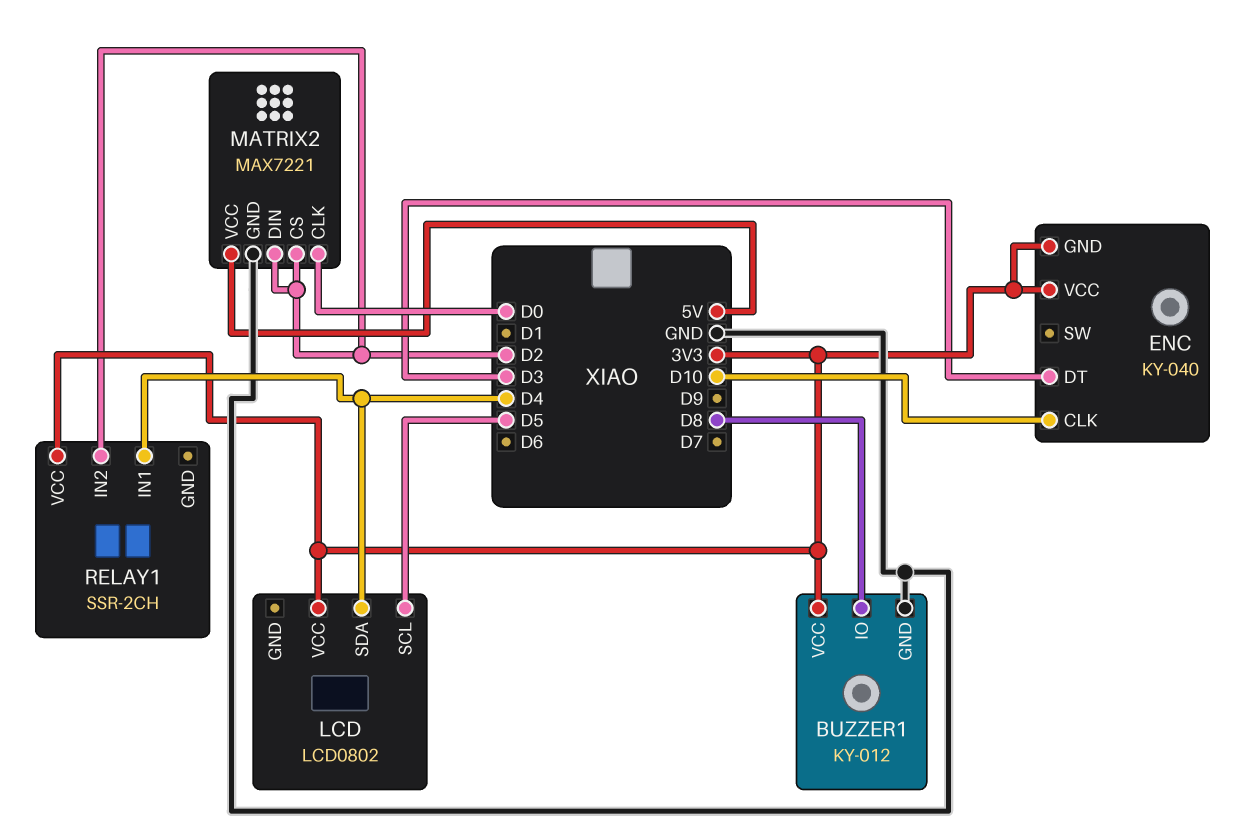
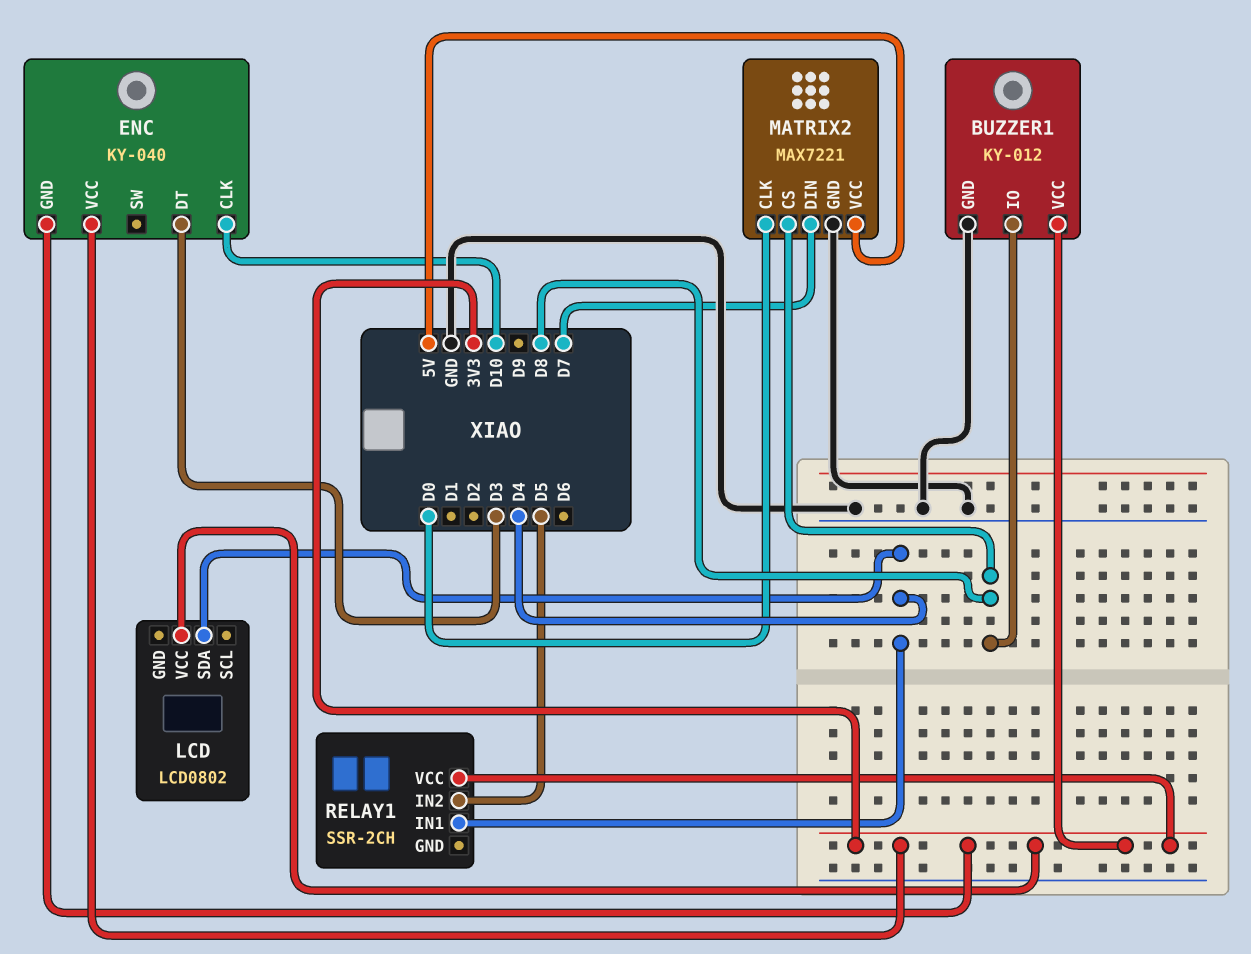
LCD pin SCL: D5 -> none
MATRIX2 pin CS: D2 -> D8
MATRIX2 pin DIN: D2 -> D7
RELAY1 pin IN2: D2 -> D5

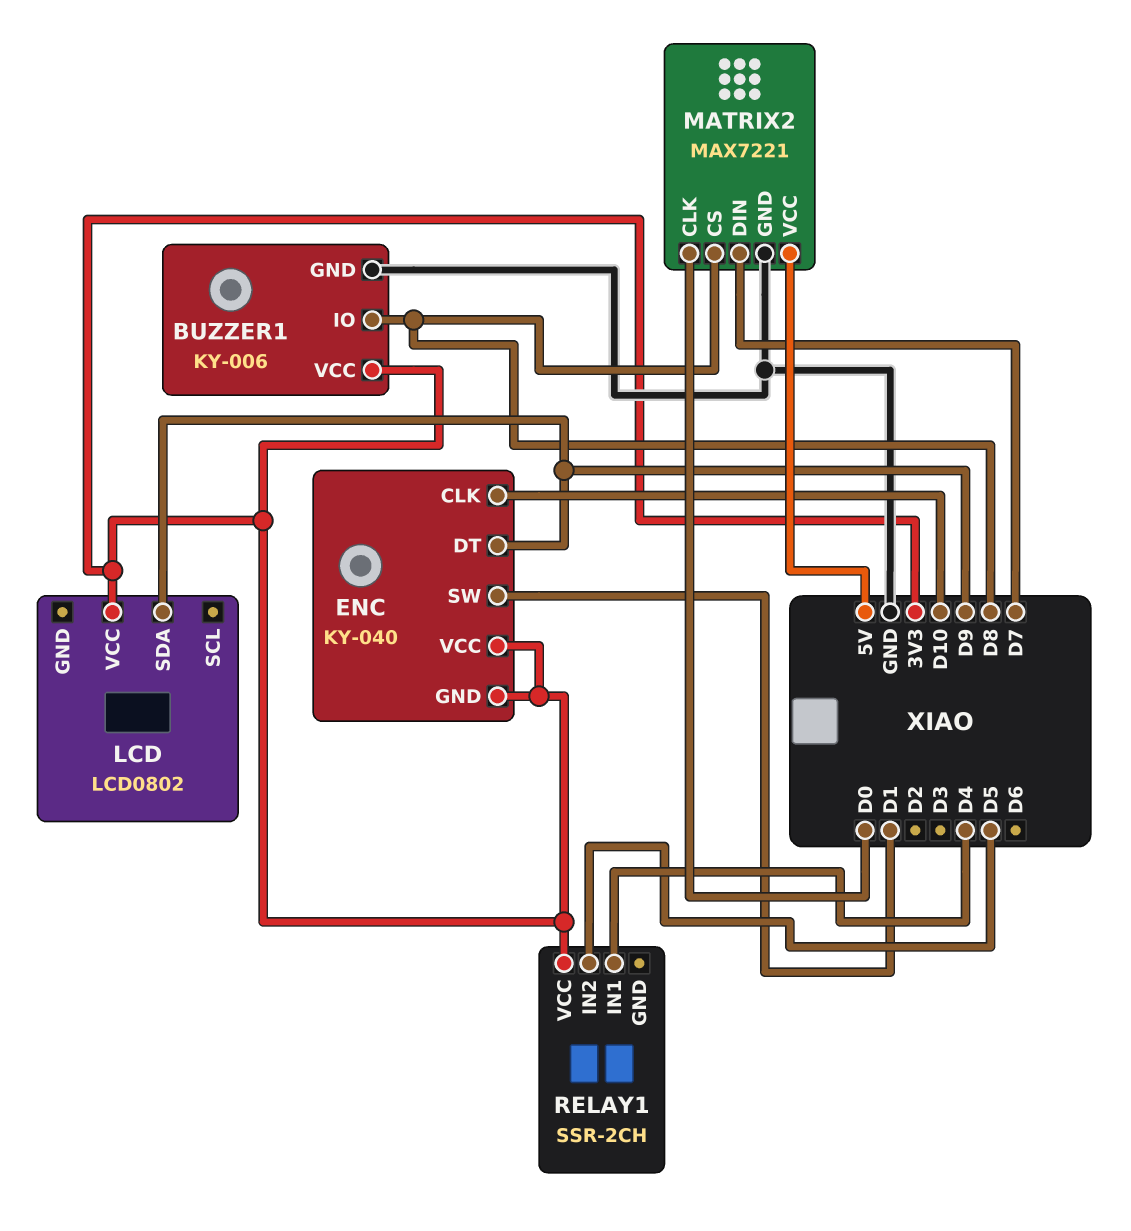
BUZZER1: KY-012 -> KY-006
ENC pin DT: D3 -> D9
ENC pin SW: none -> D1
LCD pin SDA: D4 -> D9

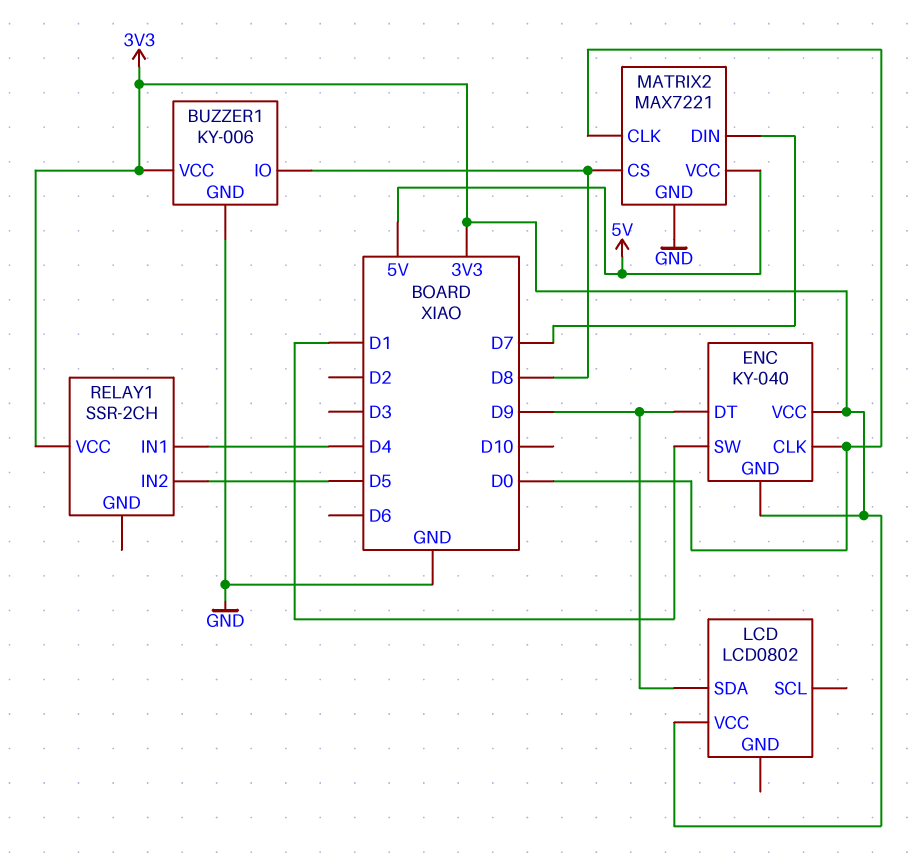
ENC pin CLK: D10 -> D0

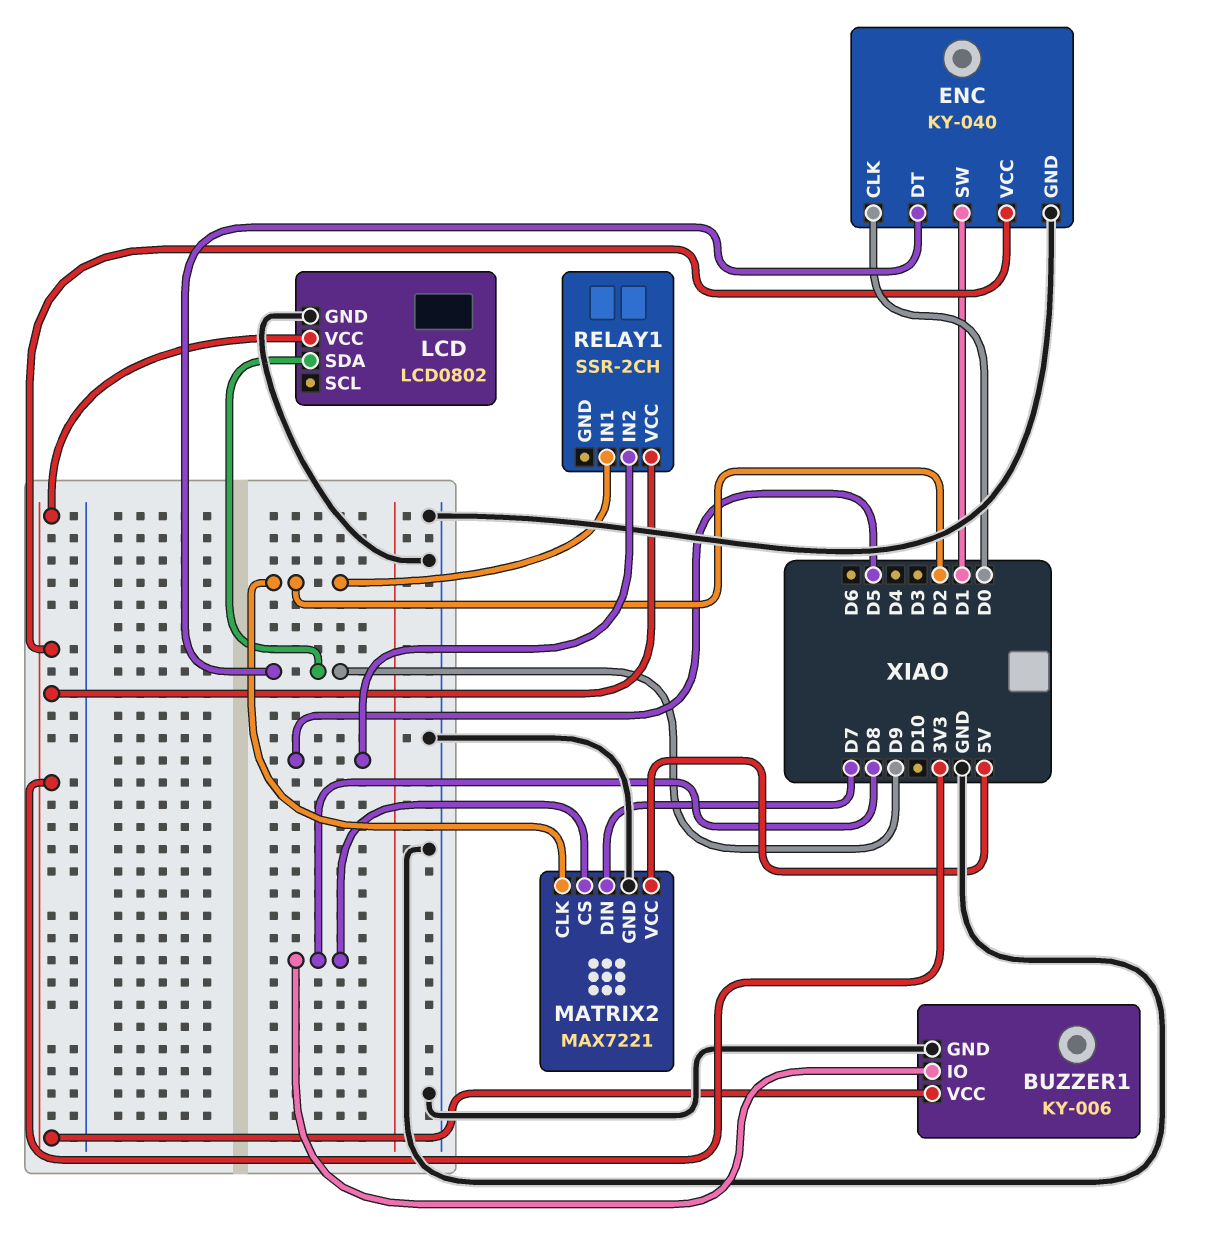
ENC pin GND: 3V3 -> GND
LCD pin GND: none -> GND
MATRIX2 pin CLK: D0 -> D2
RELAY1 pin IN1: D4 -> D2

